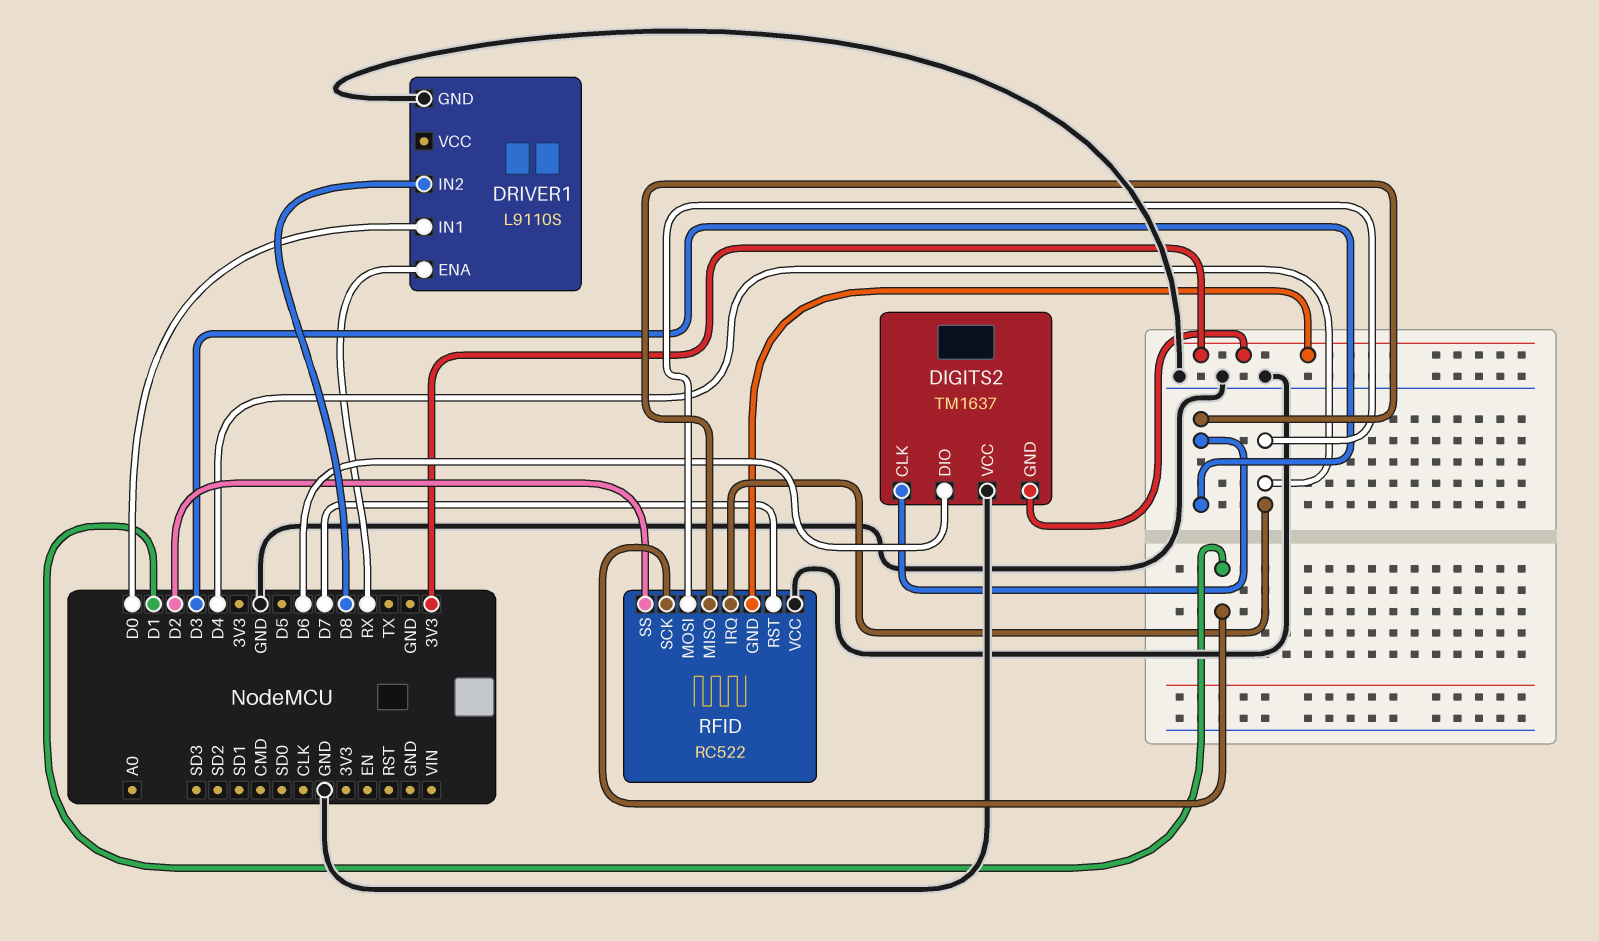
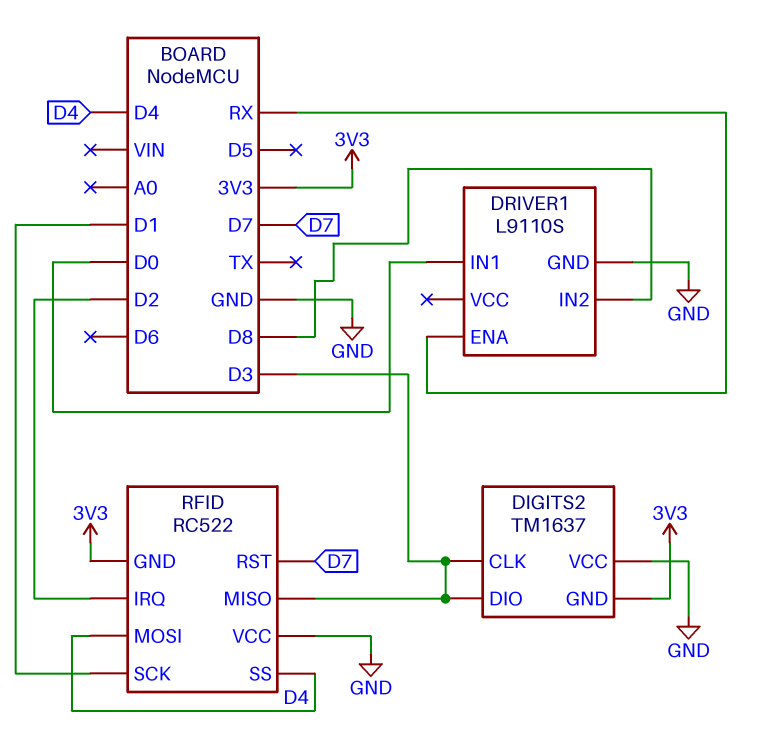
DIGITS2 pin DIO: D6 -> D3
RFID pin IRQ: D4 -> D2
RFID pin SS: D2 -> D4

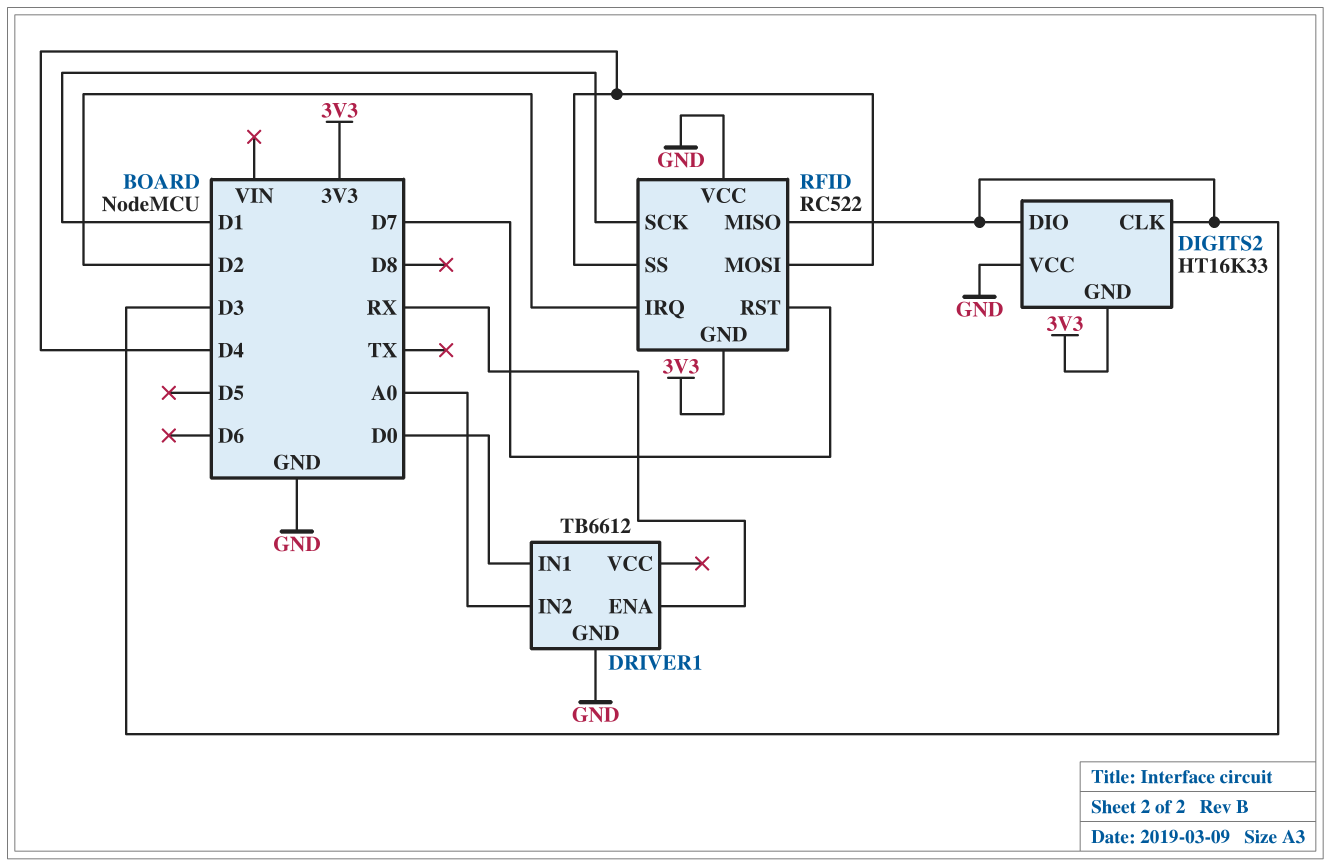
DIGITS2: TM1637 -> HT16K33
DRIVER1: L9110S -> TB6612
DRIVER1 pin IN2: D8 -> A0

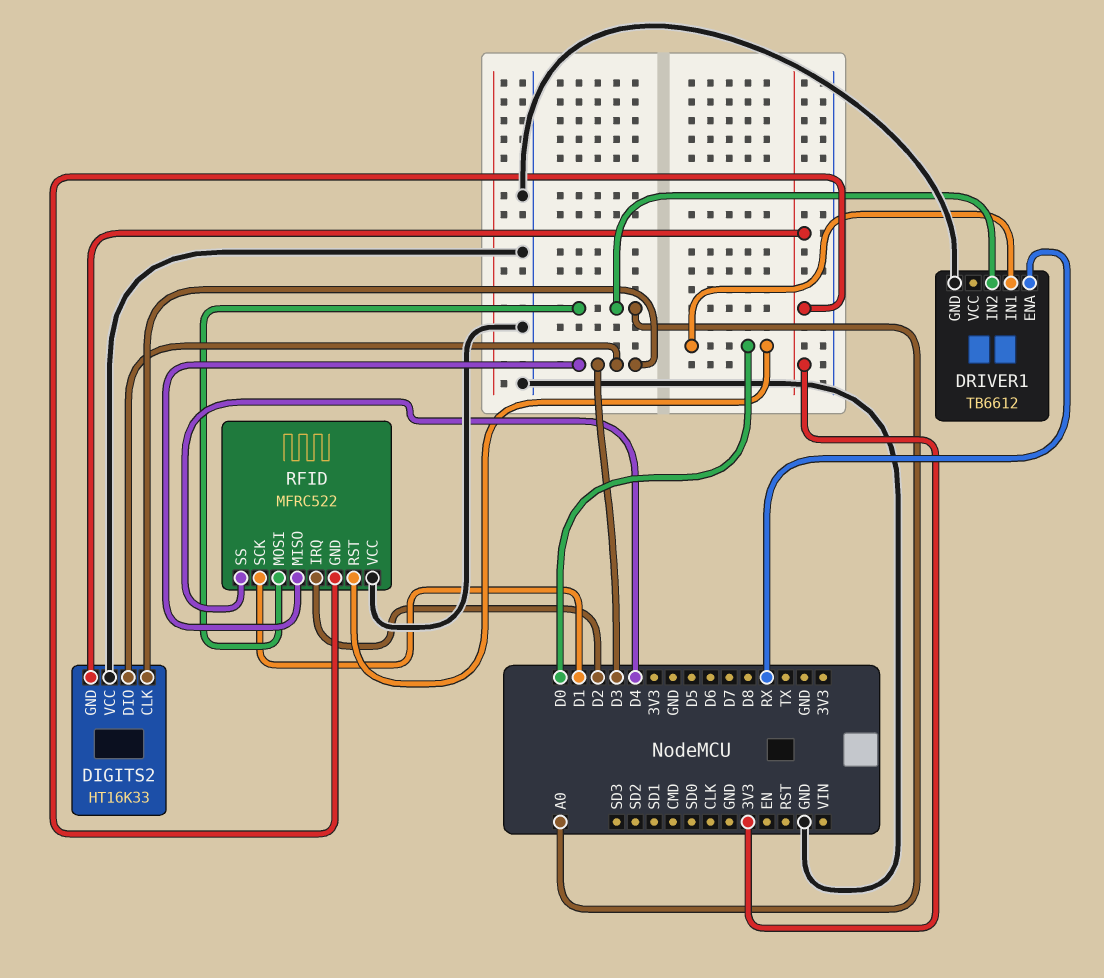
RFID: RC522 -> MFRC522
RFID pin MOSI: D4 -> A0
RFID pin RST: D7 -> D0

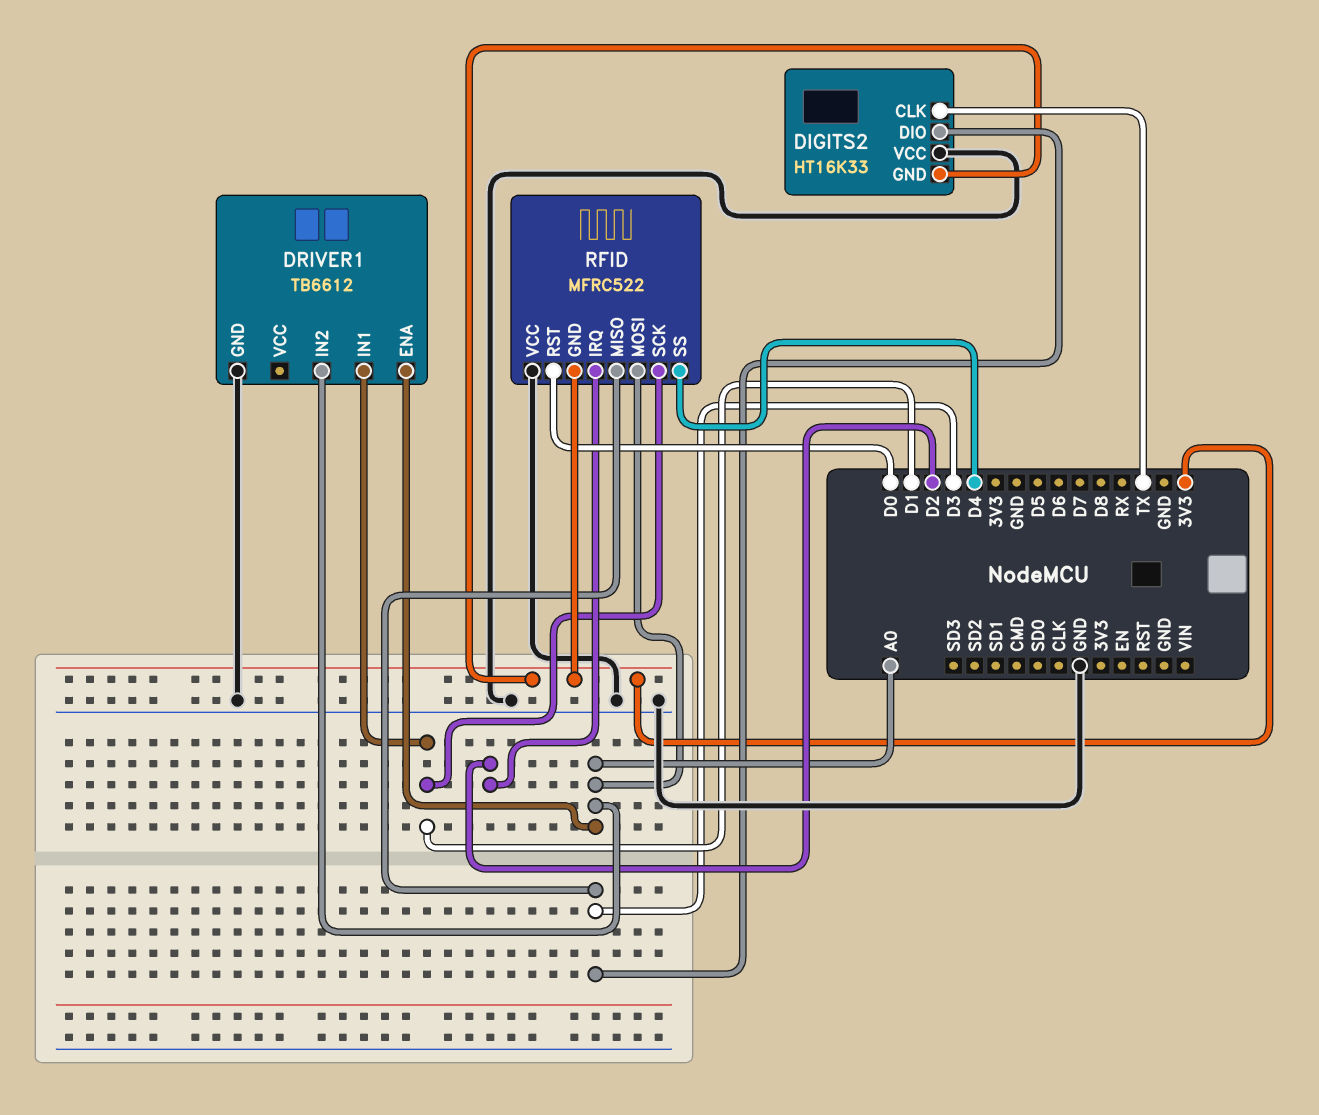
DIGITS2 pin CLK: D3 -> TX
DRIVER1 pin ENA: RX -> A0
DRIVER1 pin IN1: D0 -> D1

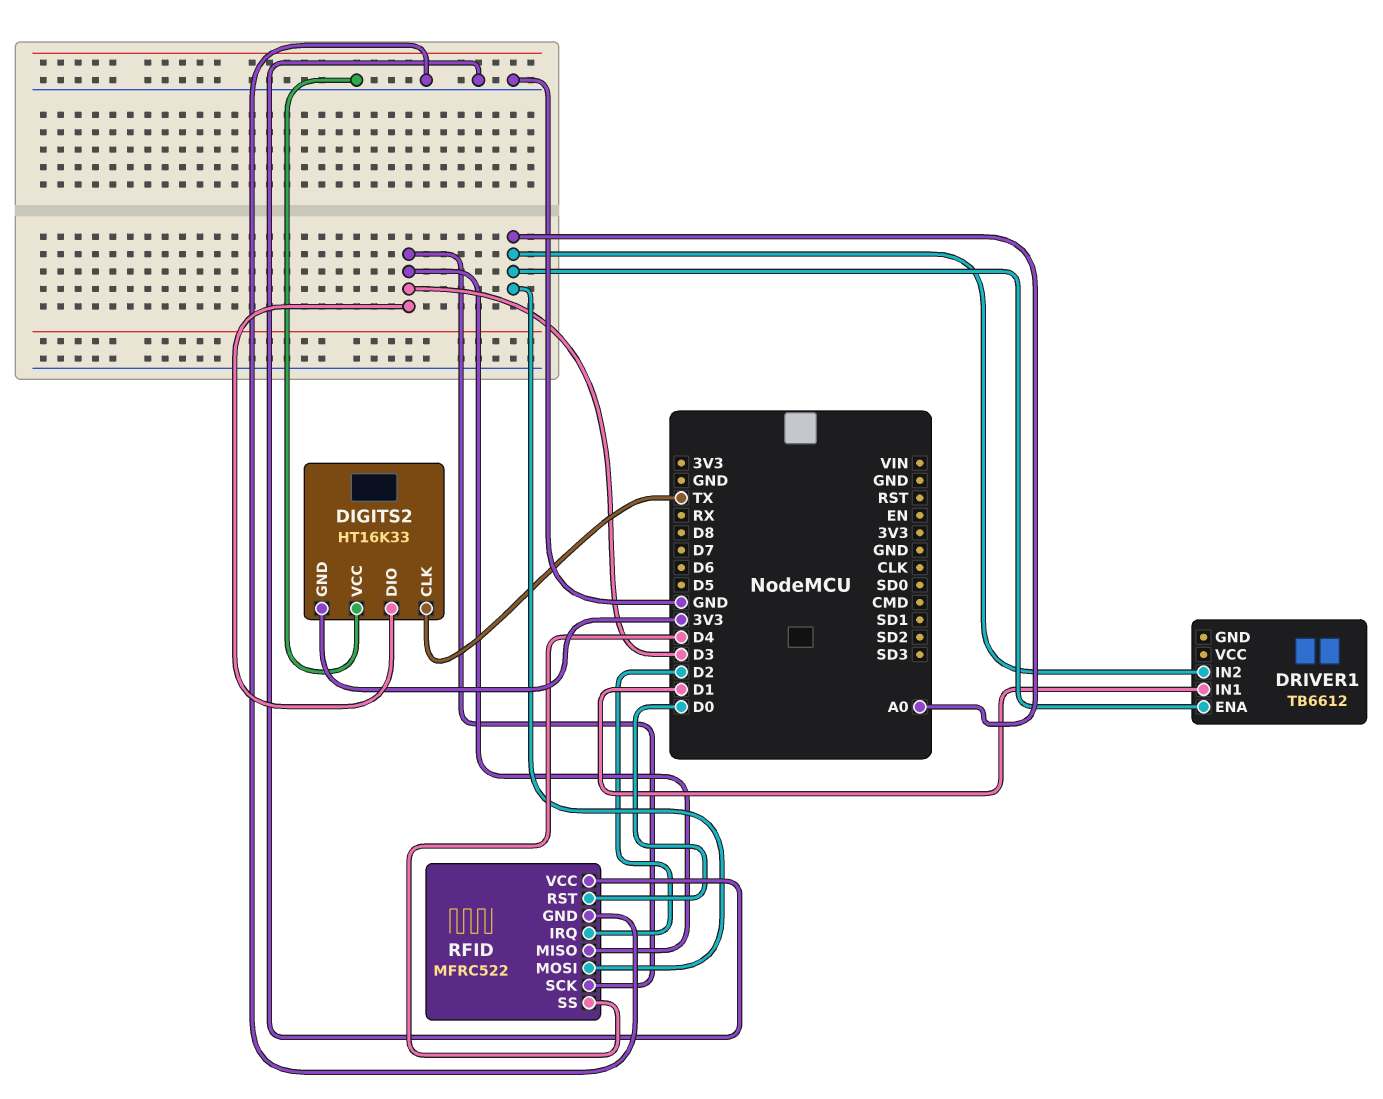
DRIVER1 pin GND: GND -> none
RFID pin GND: 3V3 -> GND
RFID pin SCK: D1 -> D3

